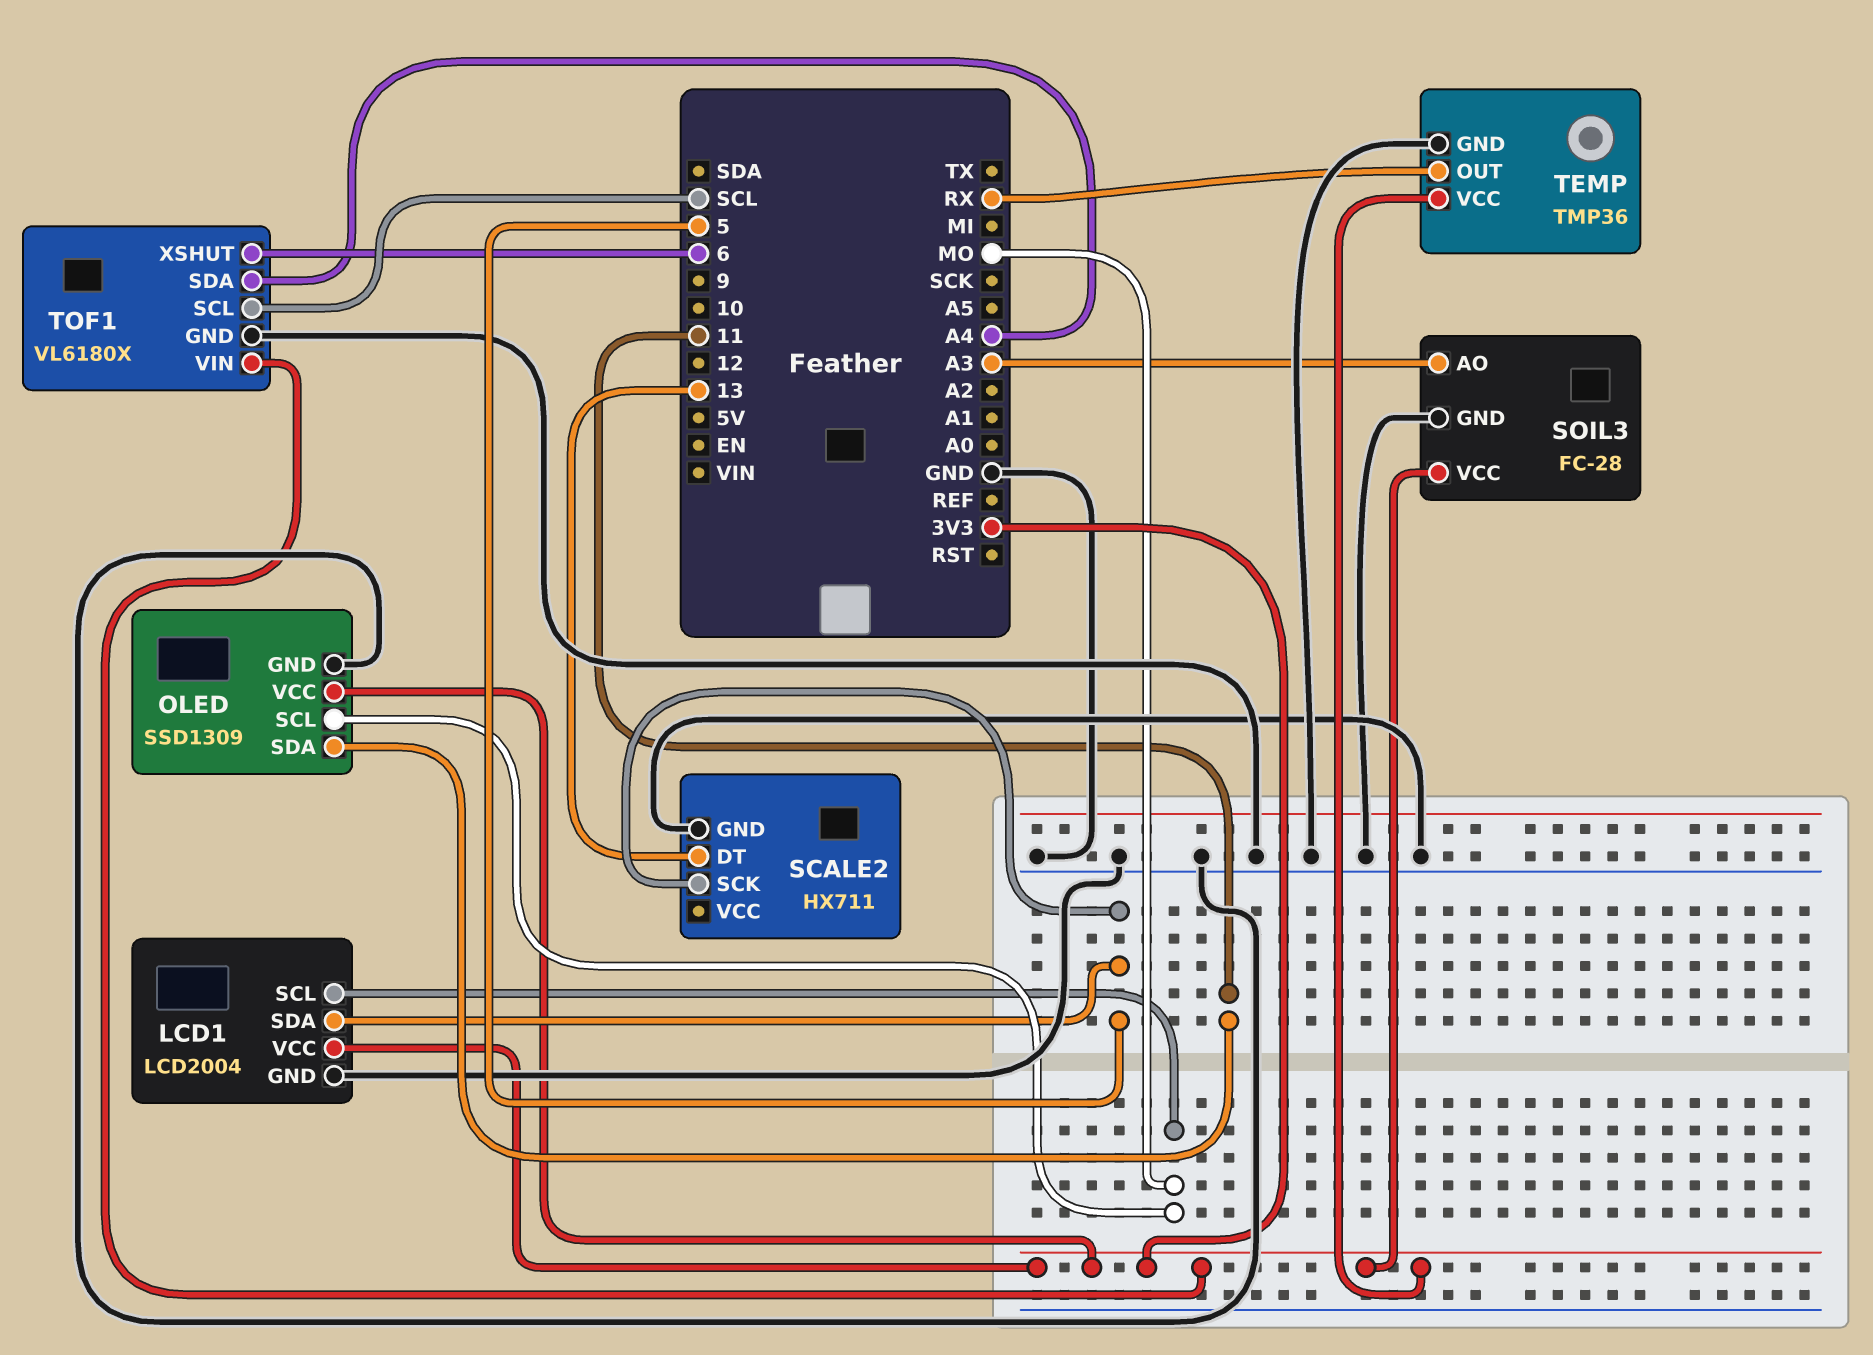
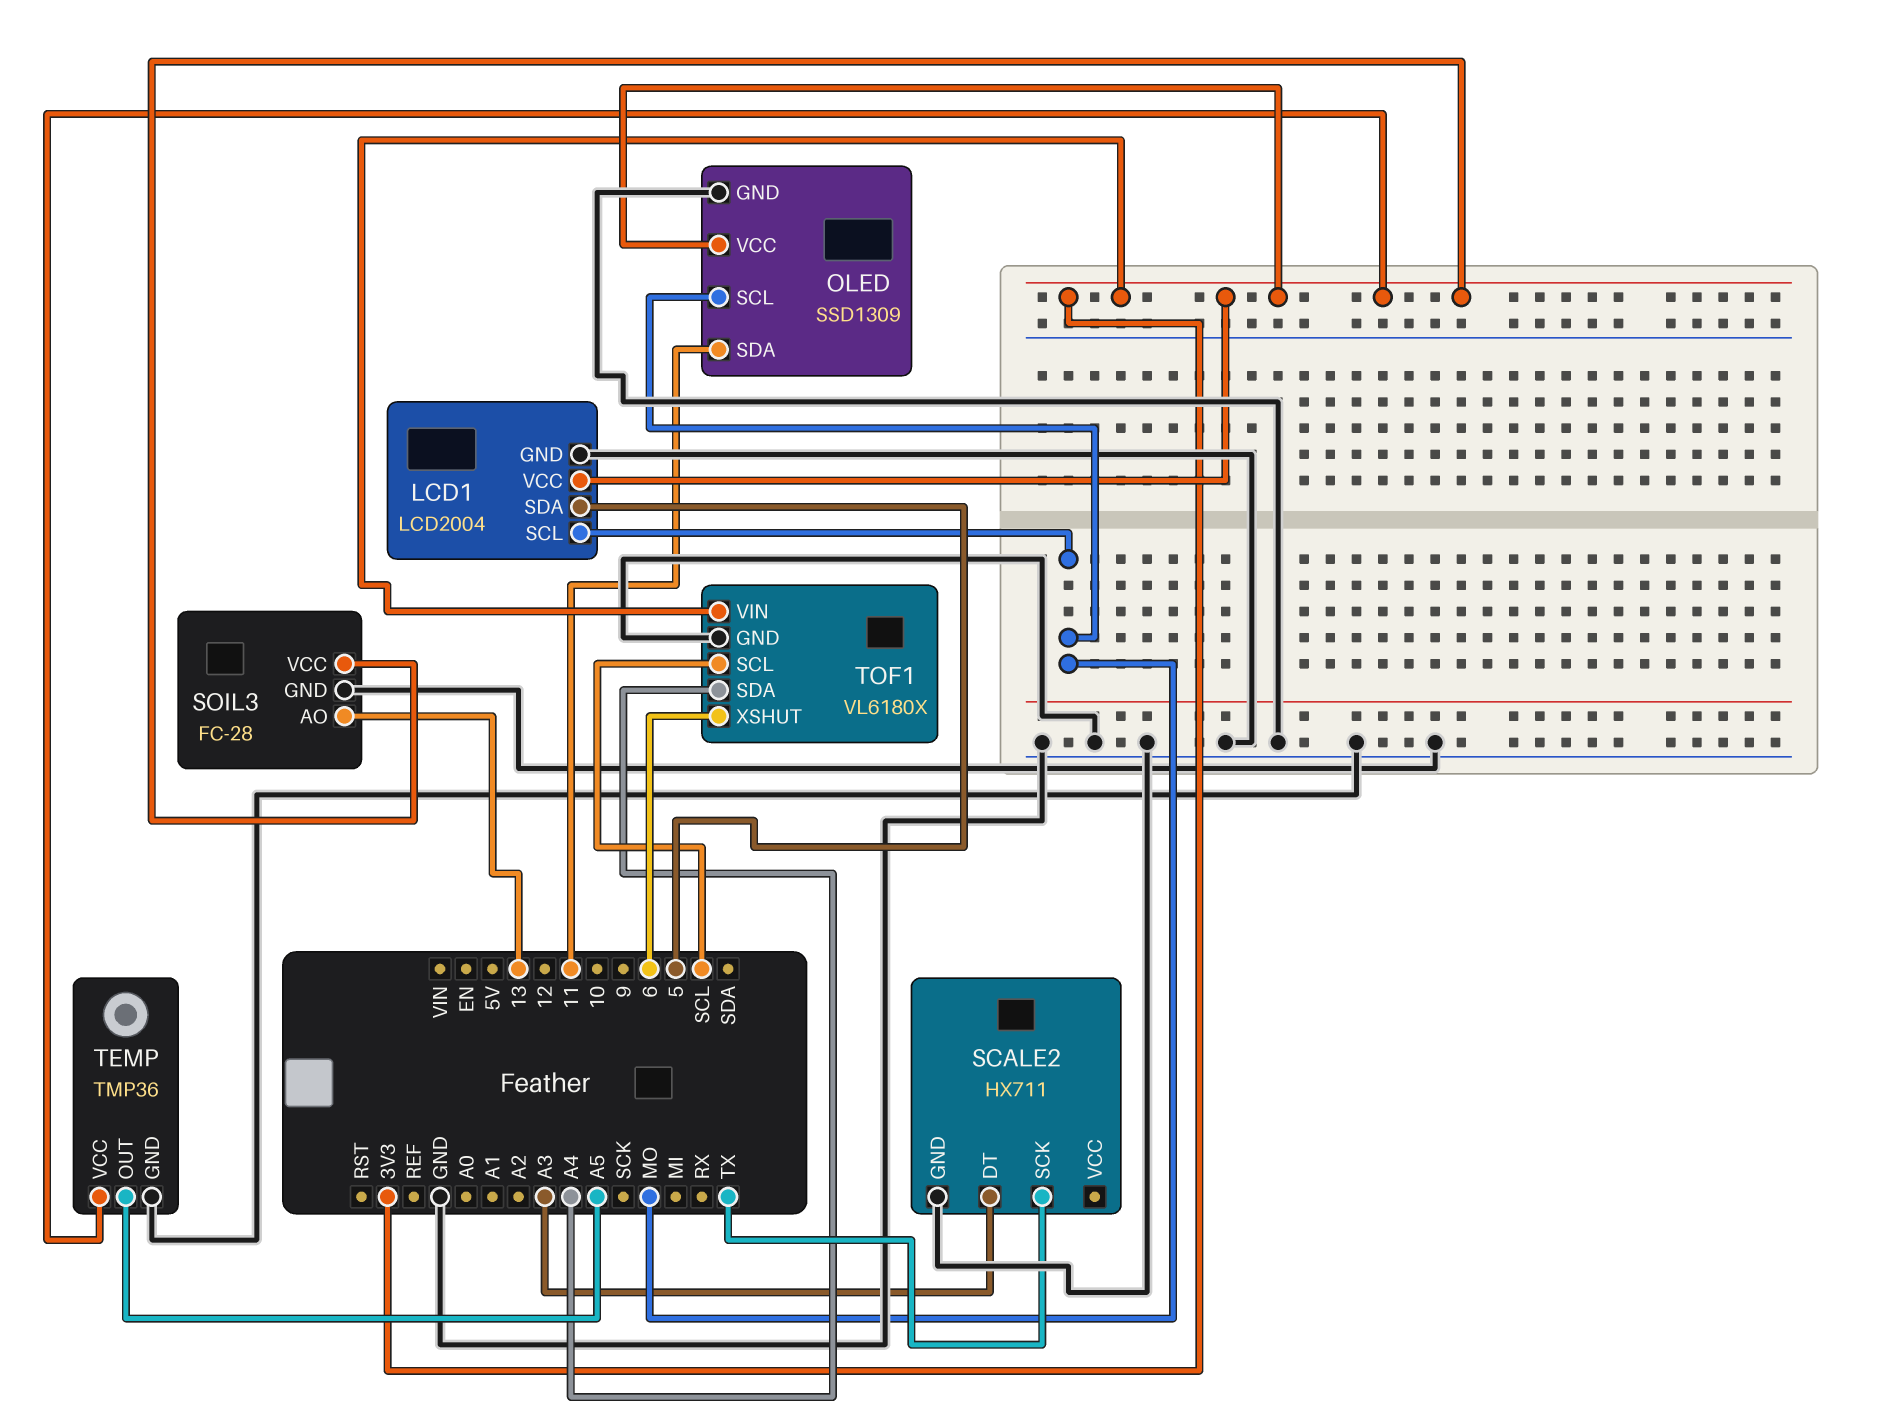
SCALE2 pin DT: 13 -> A3
SCALE2 pin SCK: 5 -> TX
SOIL3 pin AO: A3 -> 13
TEMP pin OUT: RX -> A5

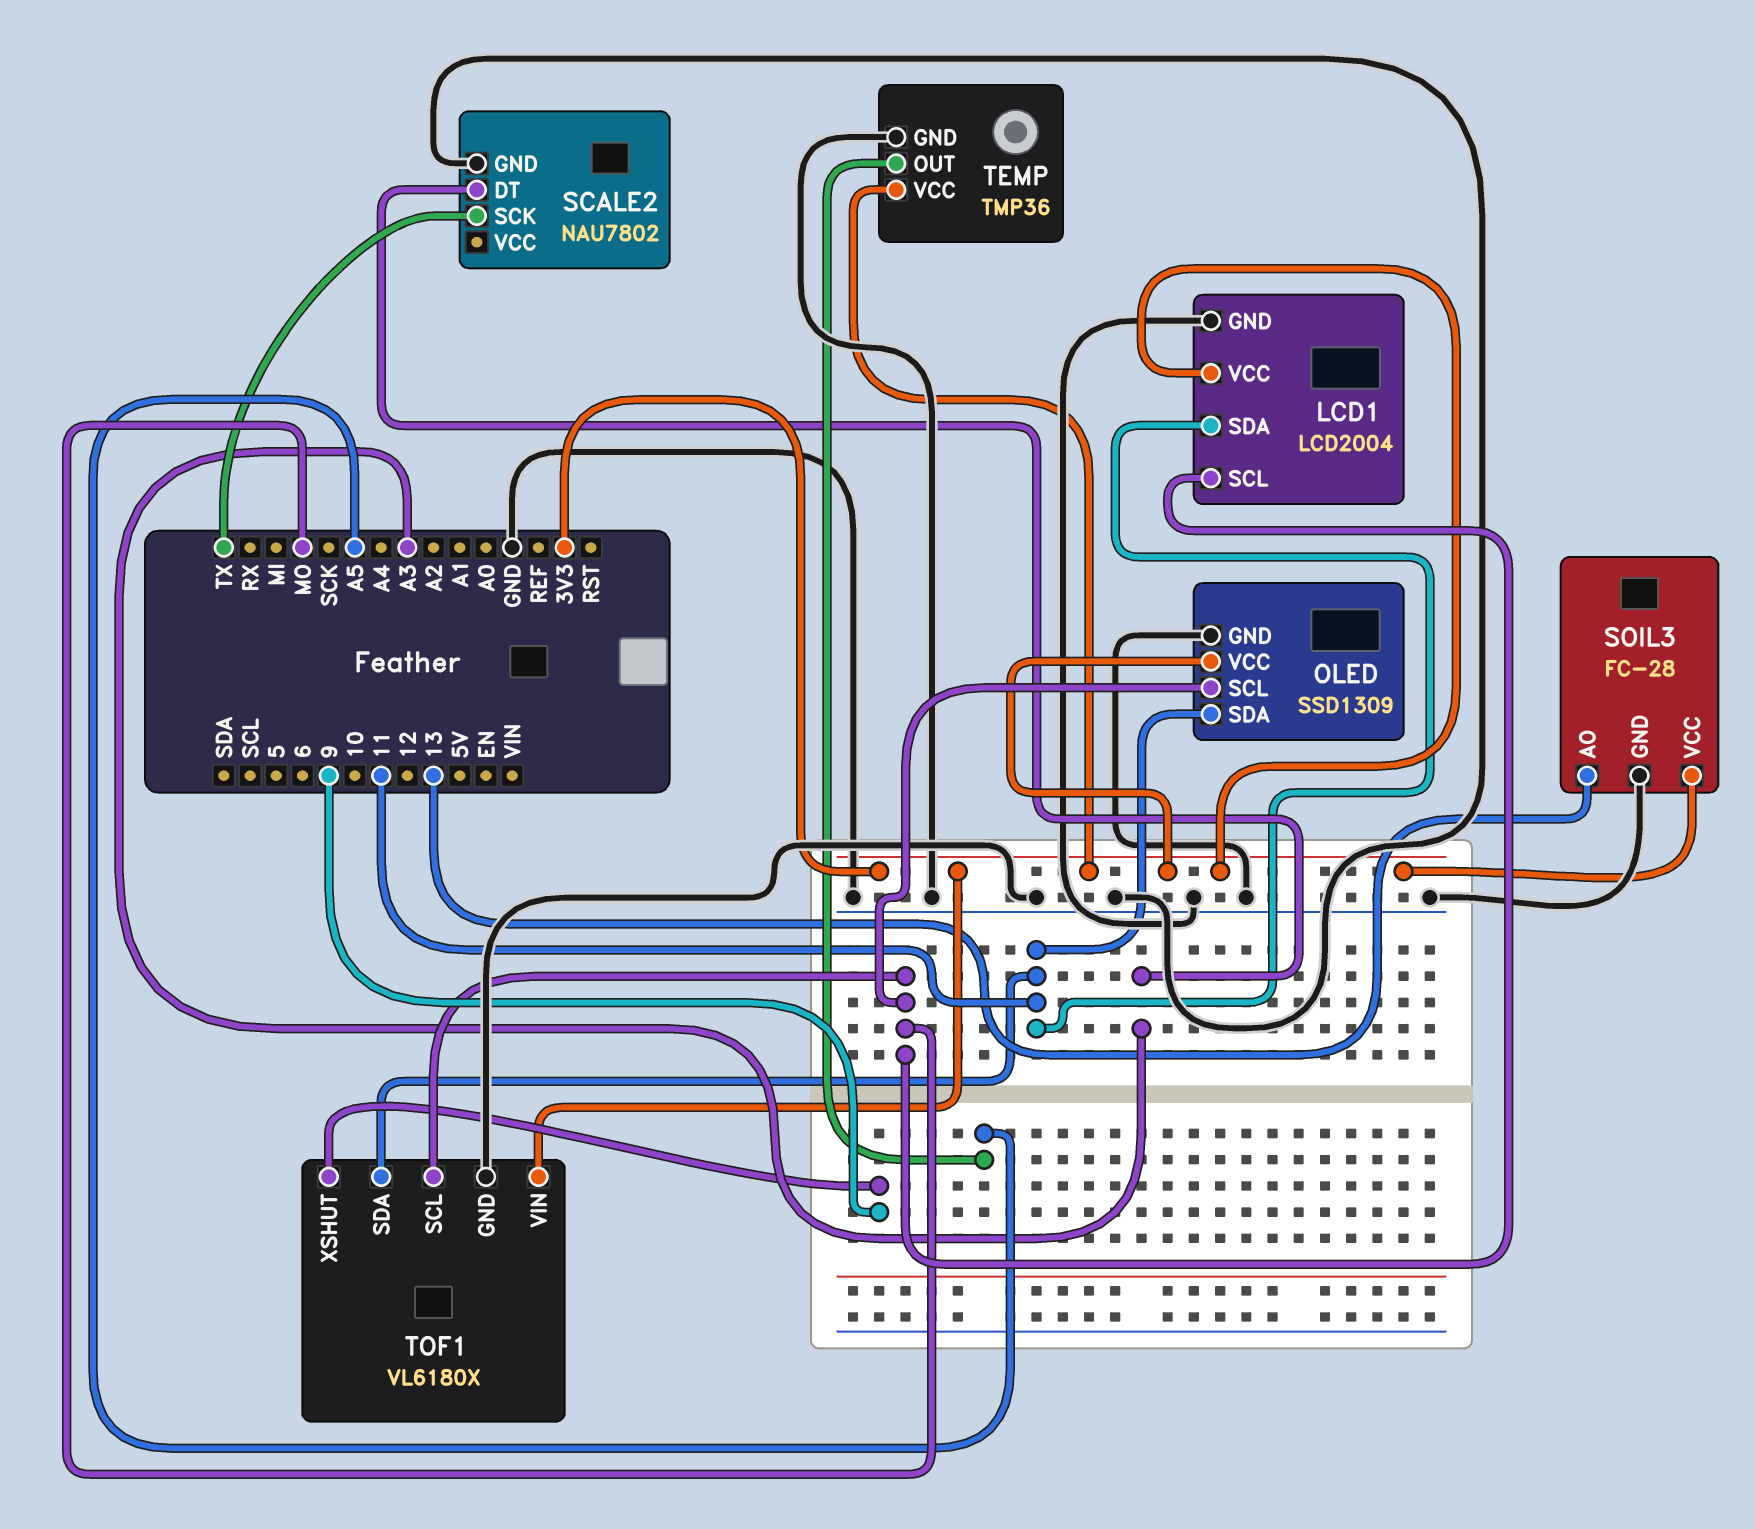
LCD1 pin SDA: 5 -> 11
SCALE2: HX711 -> NAU7802
TOF1 pin SCL: SCL -> MO
TOF1 pin SDA: A4 -> 11
TOF1 pin XSHUT: 6 -> 9

